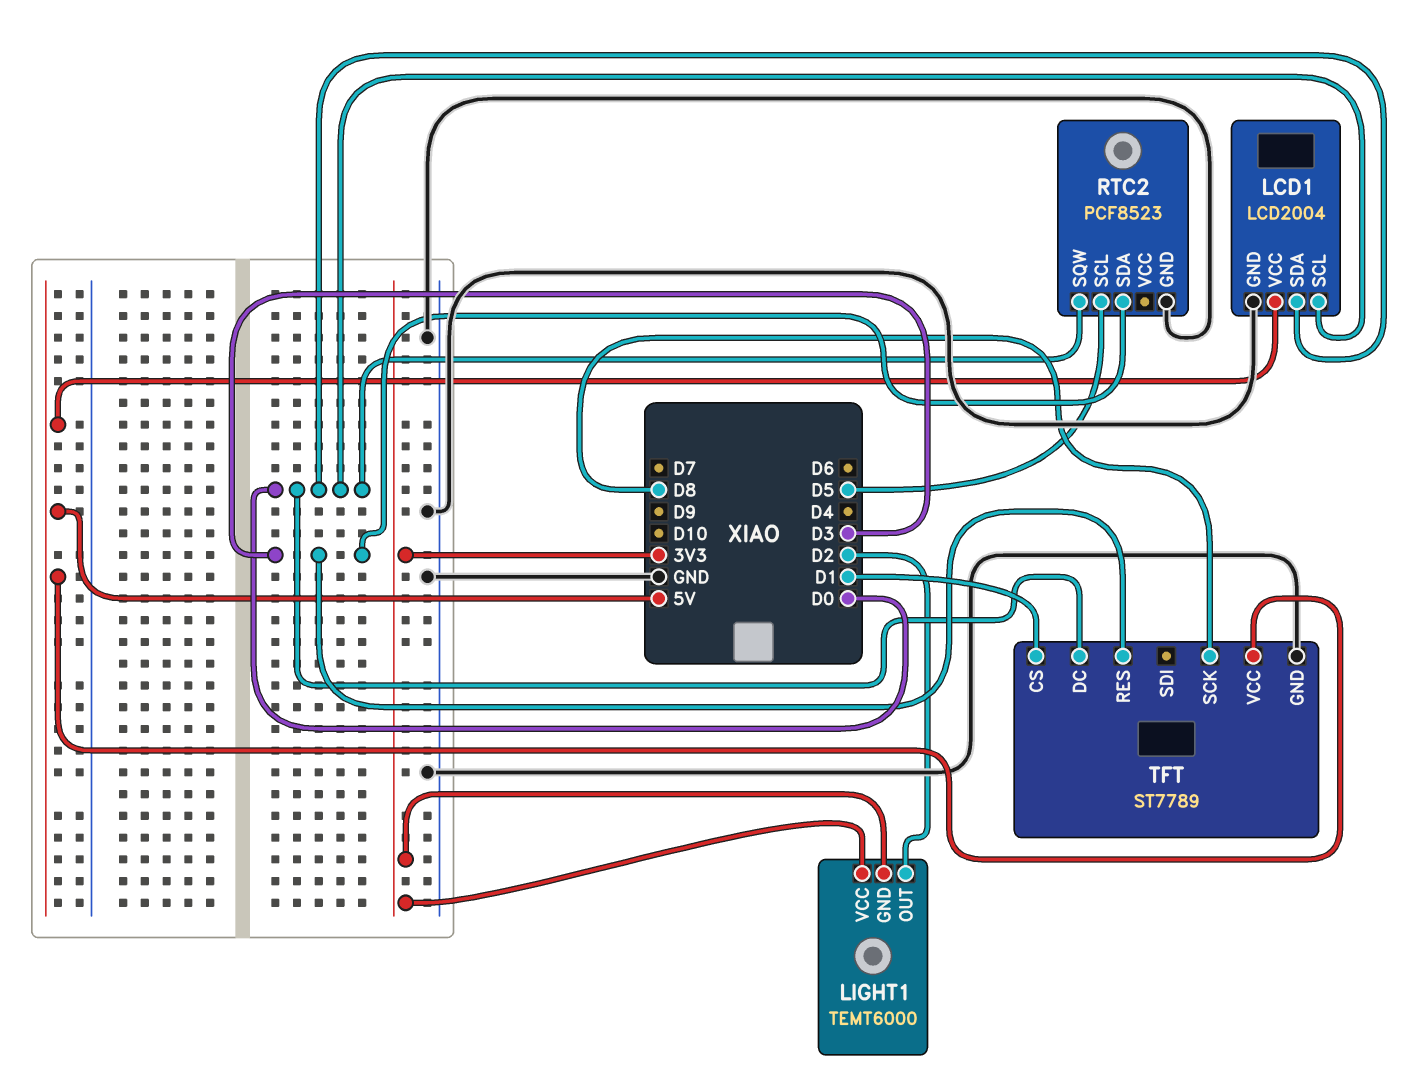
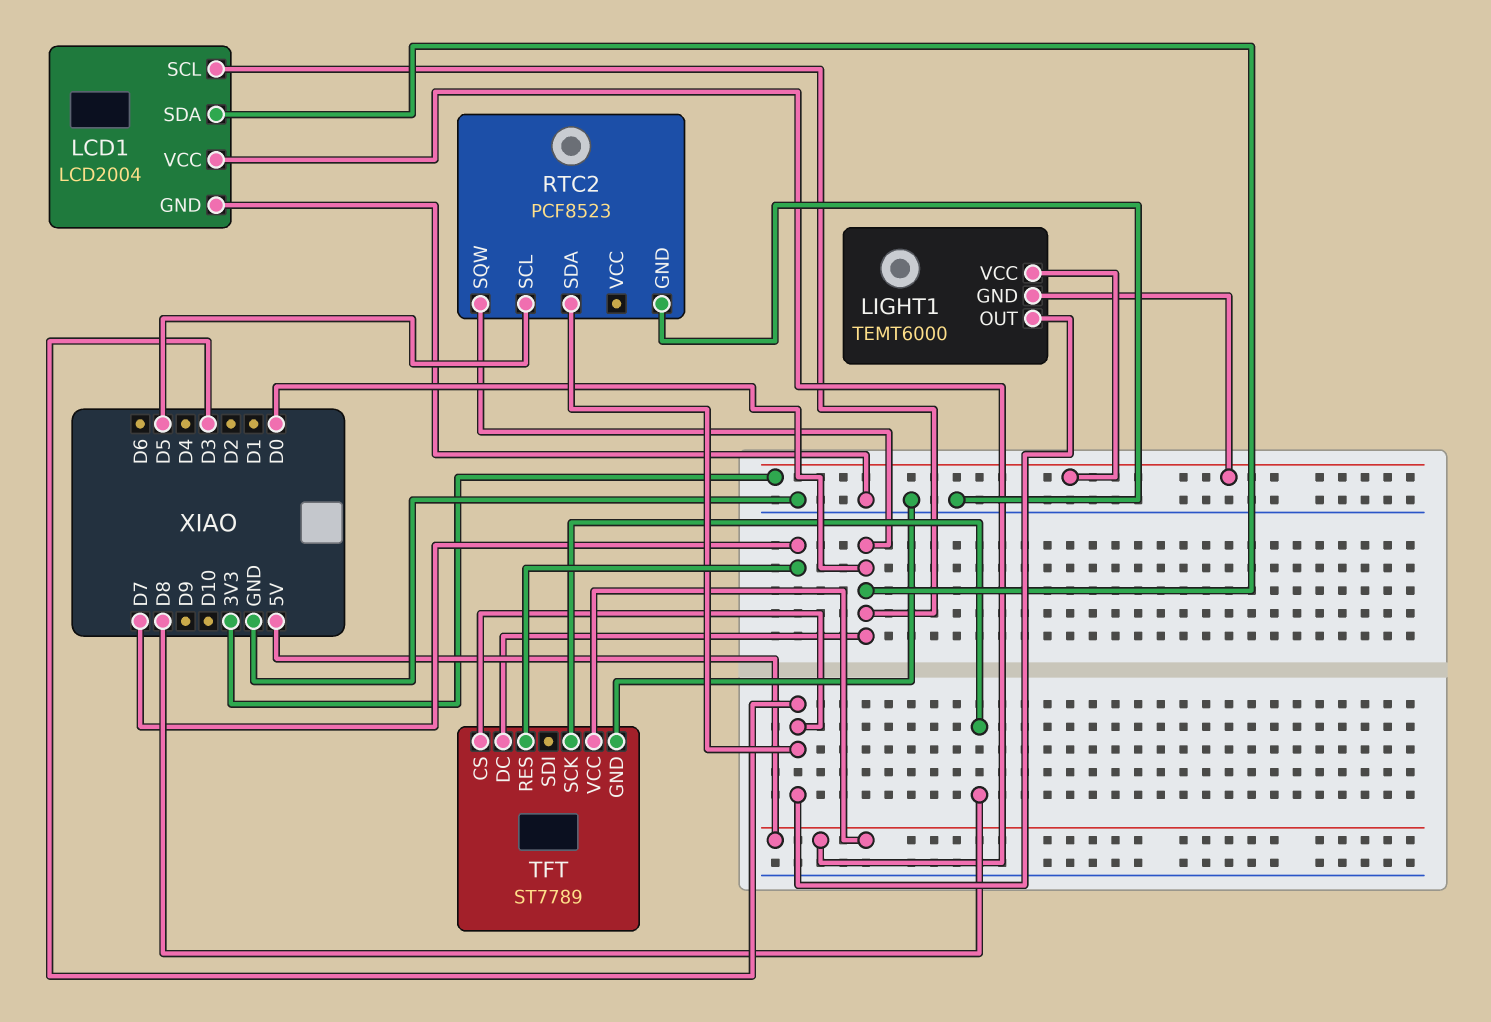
LIGHT1 pin OUT: D2 -> D3
TFT pin CS: D1 -> D3
TFT pin RES: D3 -> D7

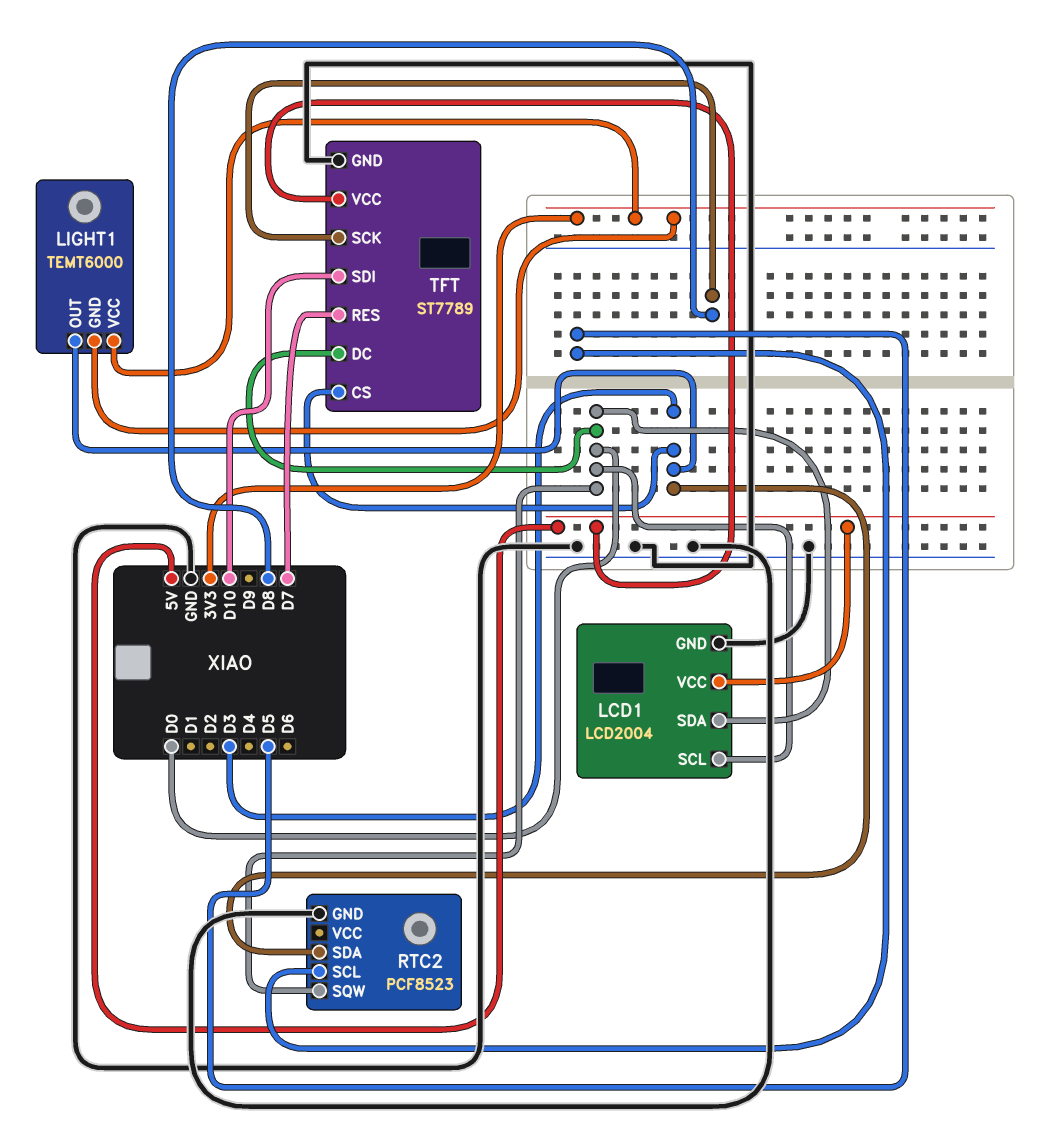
TFT pin SDI: none -> D10

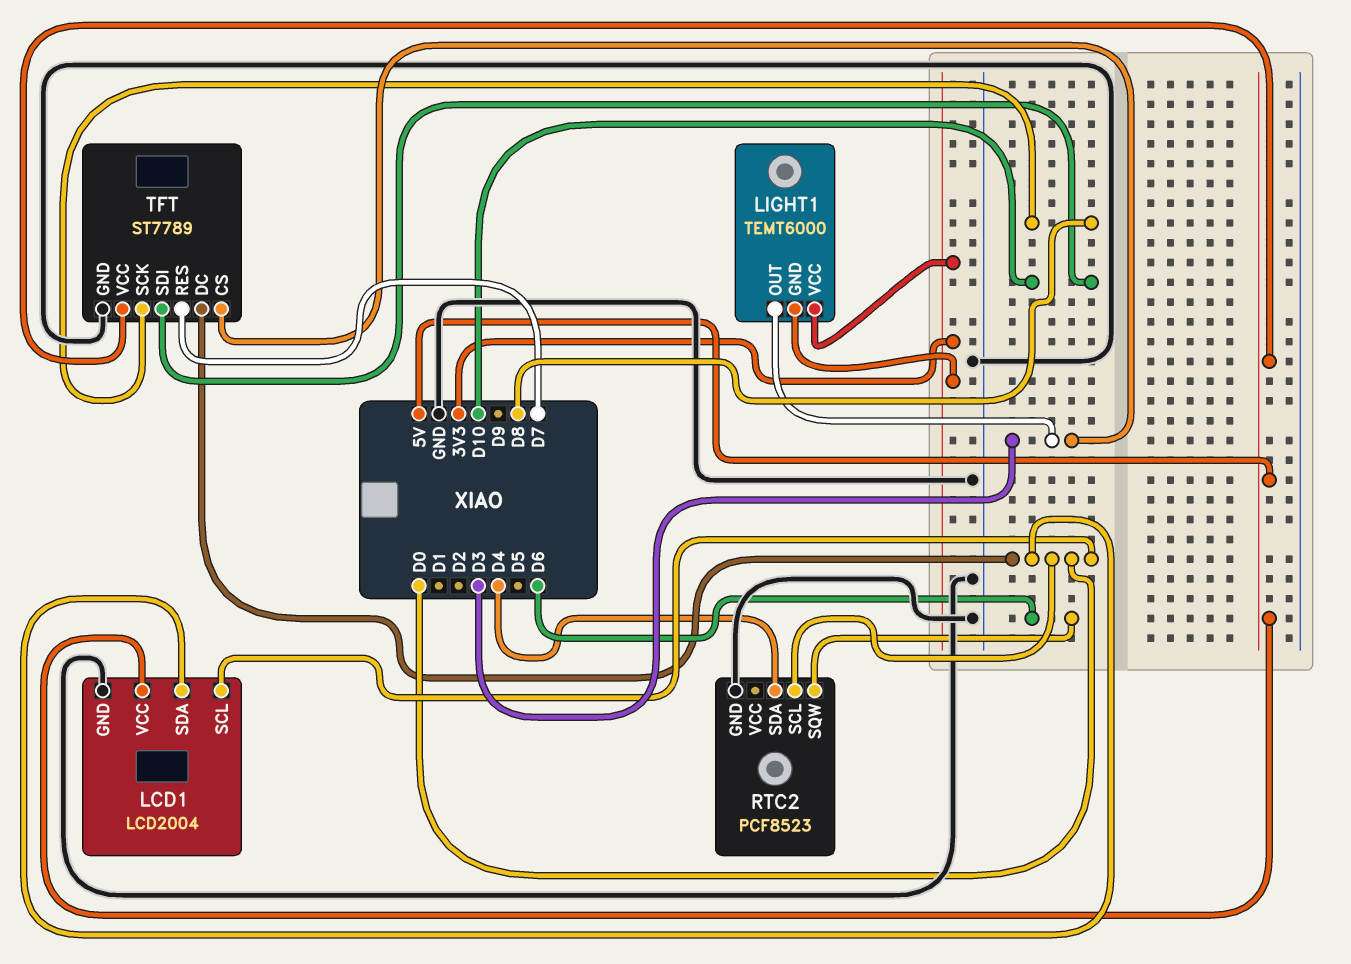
RTC2 pin SCL: D5 -> D0
RTC2 pin SDA: D3 -> D4
RTC2 pin SQW: D0 -> D6

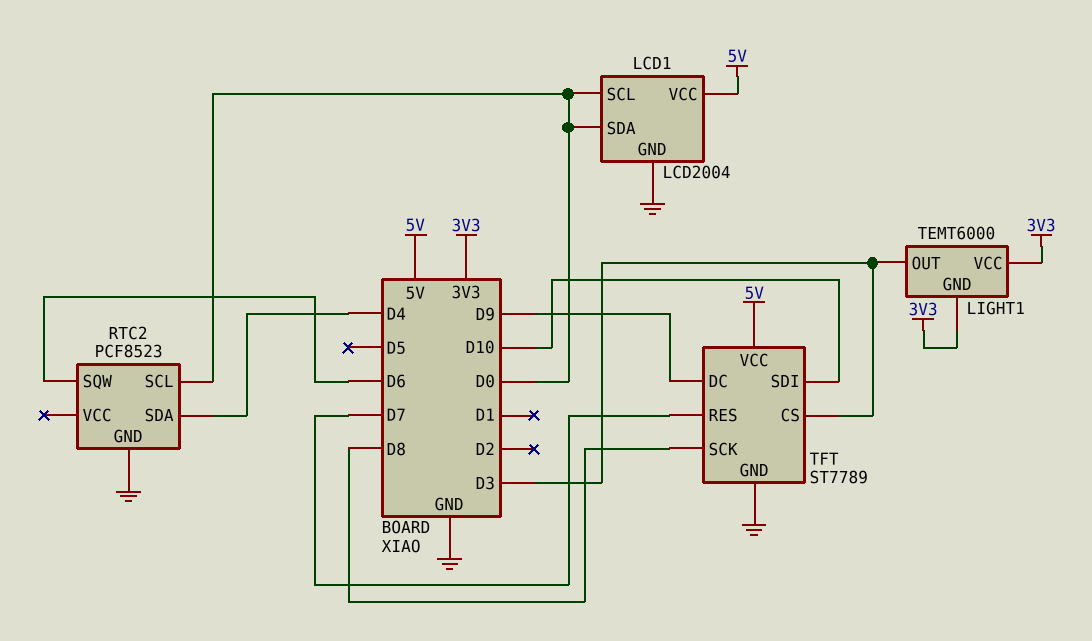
TFT pin DC: D0 -> D9

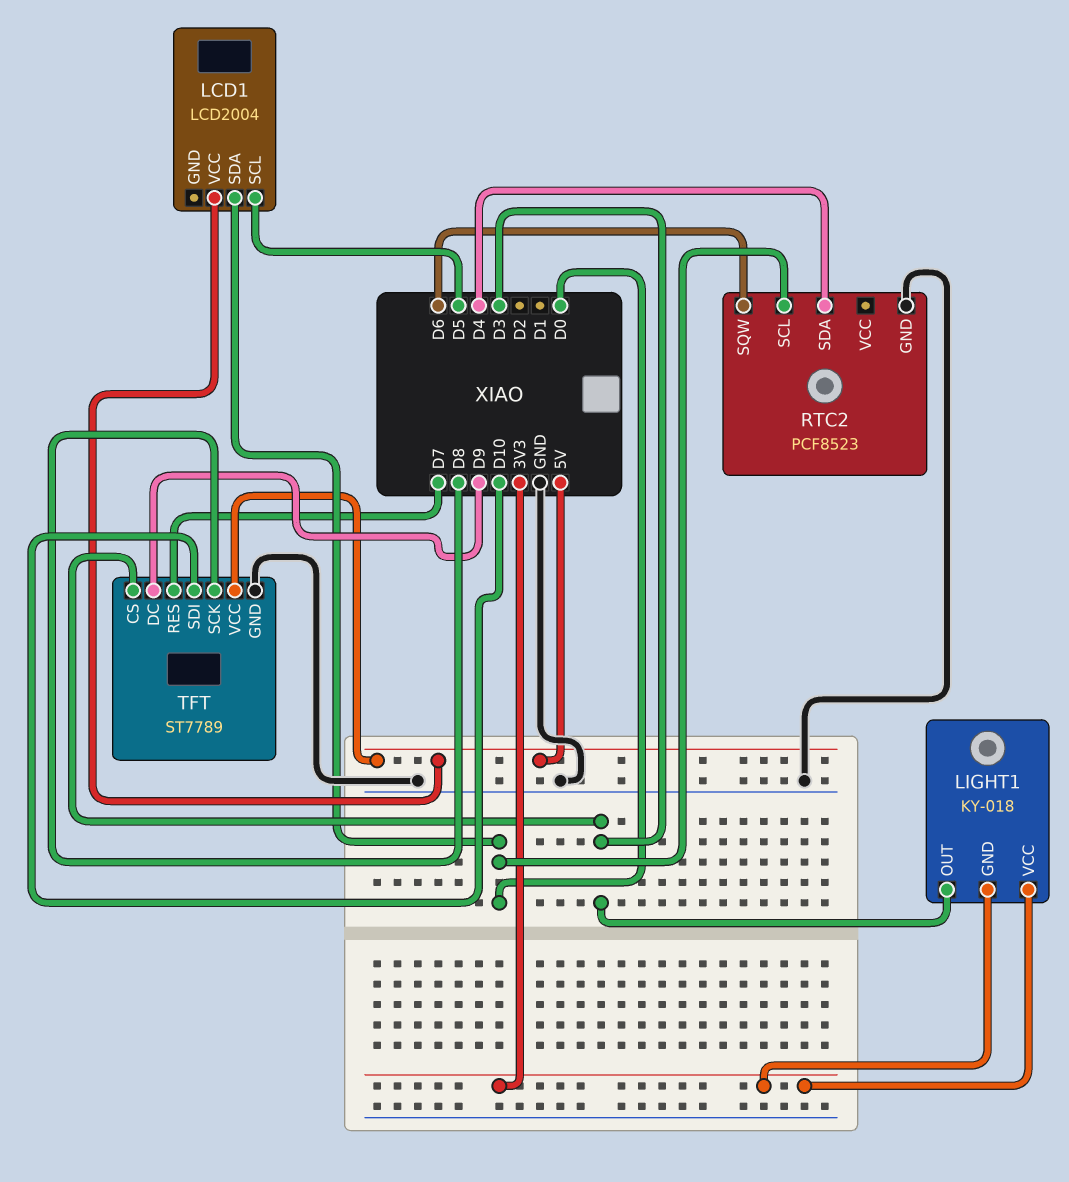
LCD1 pin GND: GND -> none
LCD1 pin SCL: D0 -> D5
LIGHT1: TEMT6000 -> KY-018

